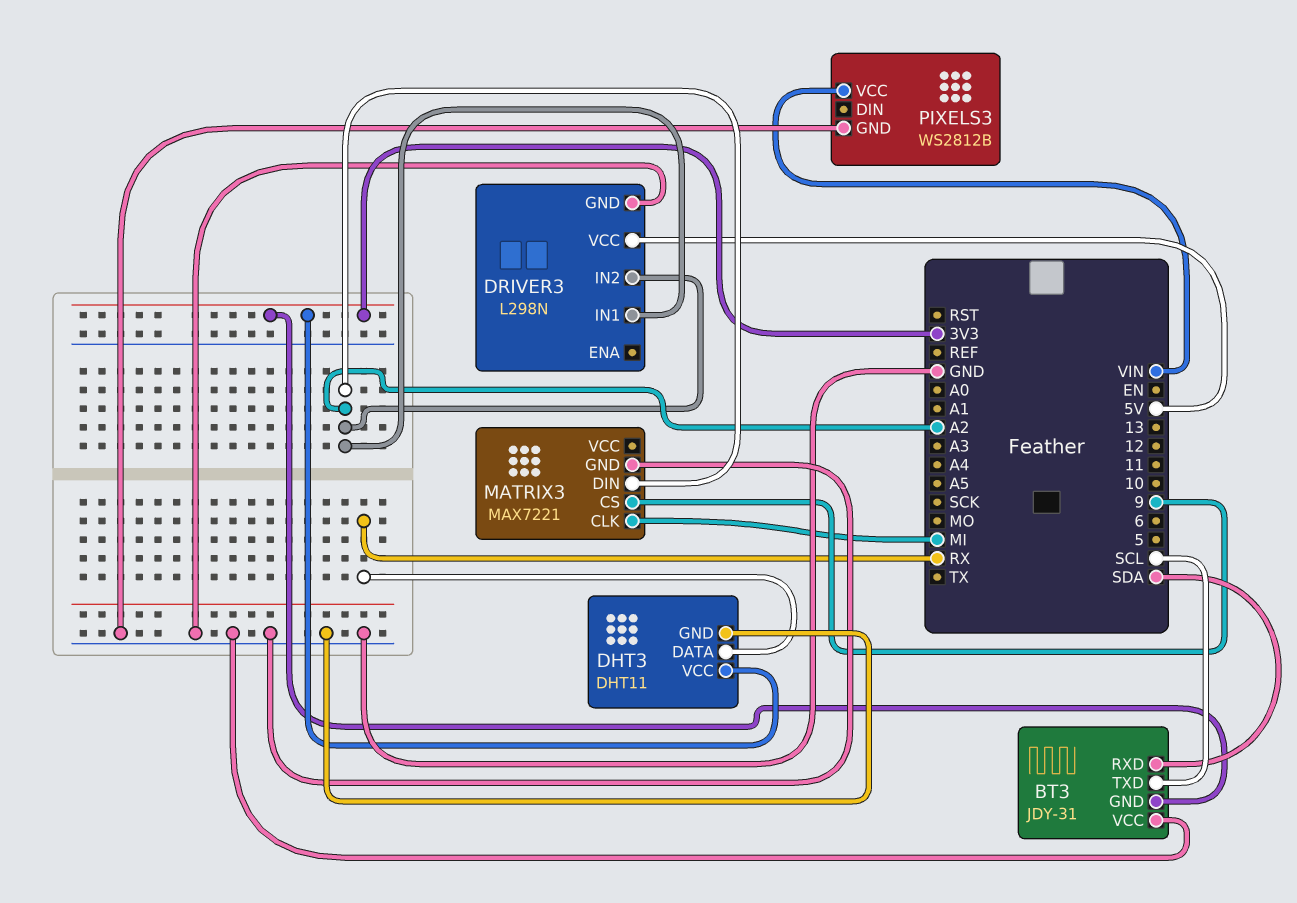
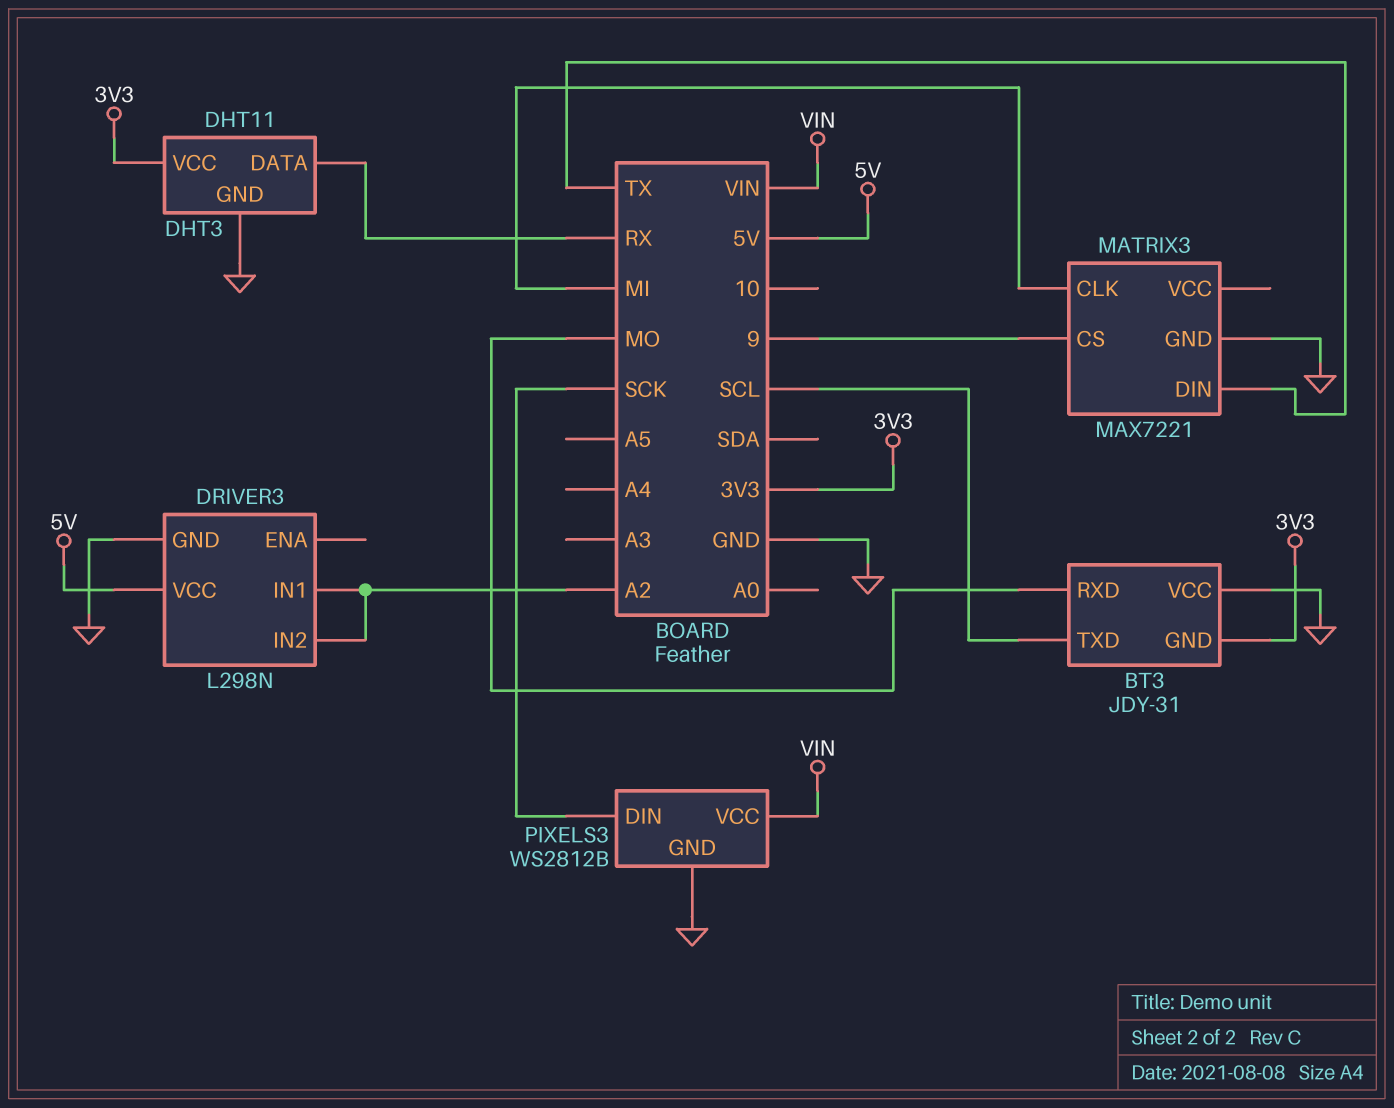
BT3 pin RXD: SDA -> MO
MATRIX3 pin DIN: A2 -> TX
PIXELS3 pin DIN: none -> SCK

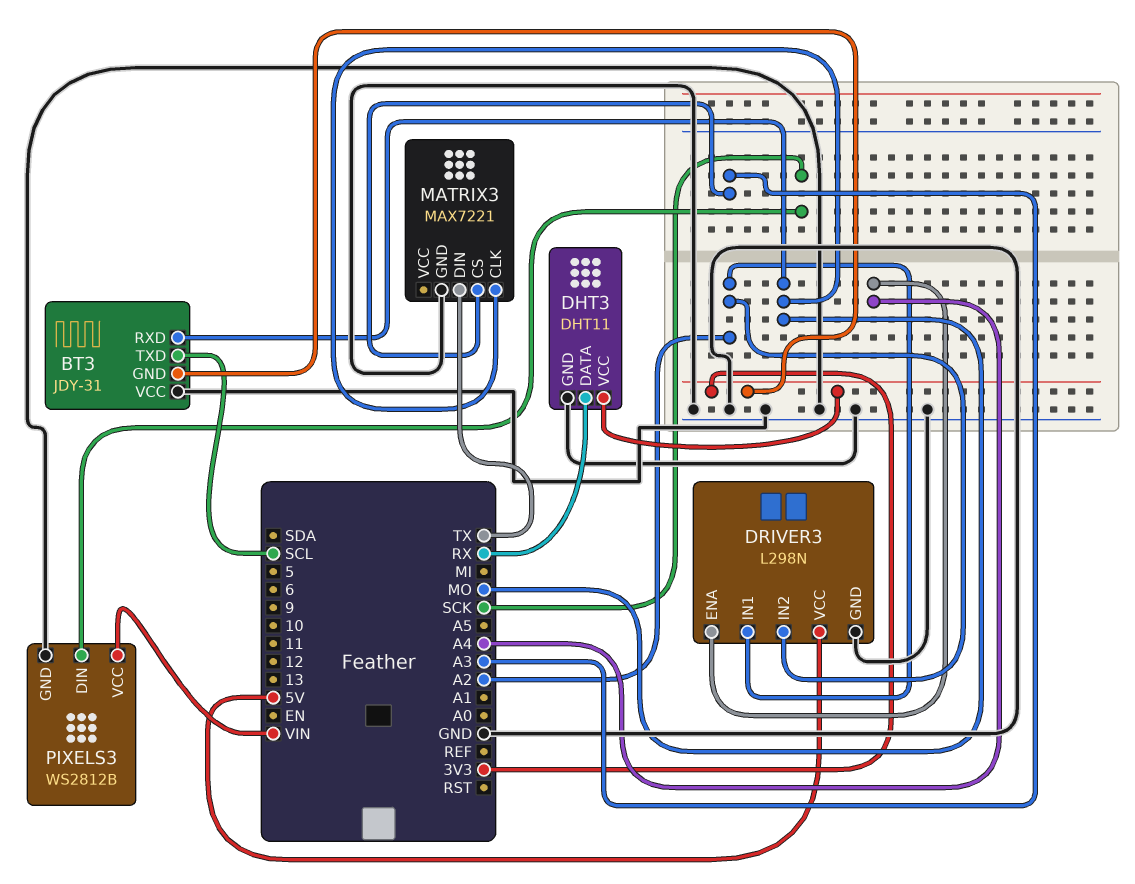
DRIVER3 pin ENA: none -> A4
MATRIX3 pin CLK: MI -> MO
MATRIX3 pin CS: 9 -> A3

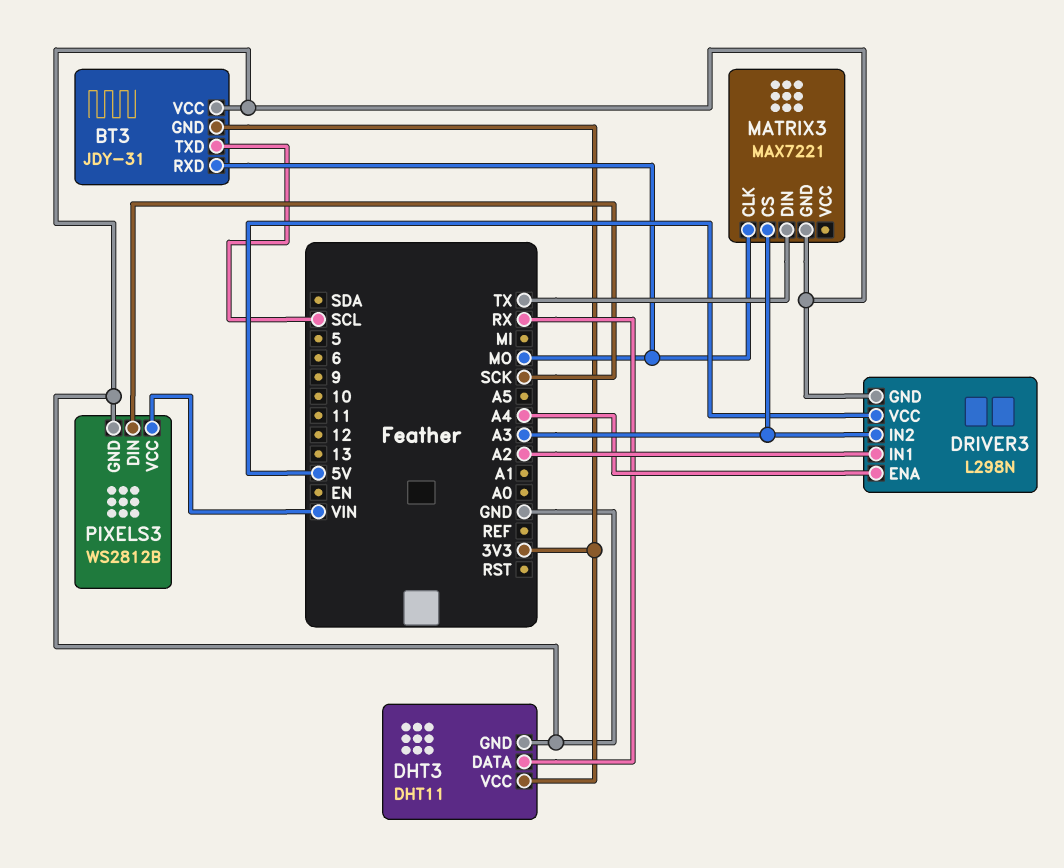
DRIVER3 pin IN2: A2 -> A3

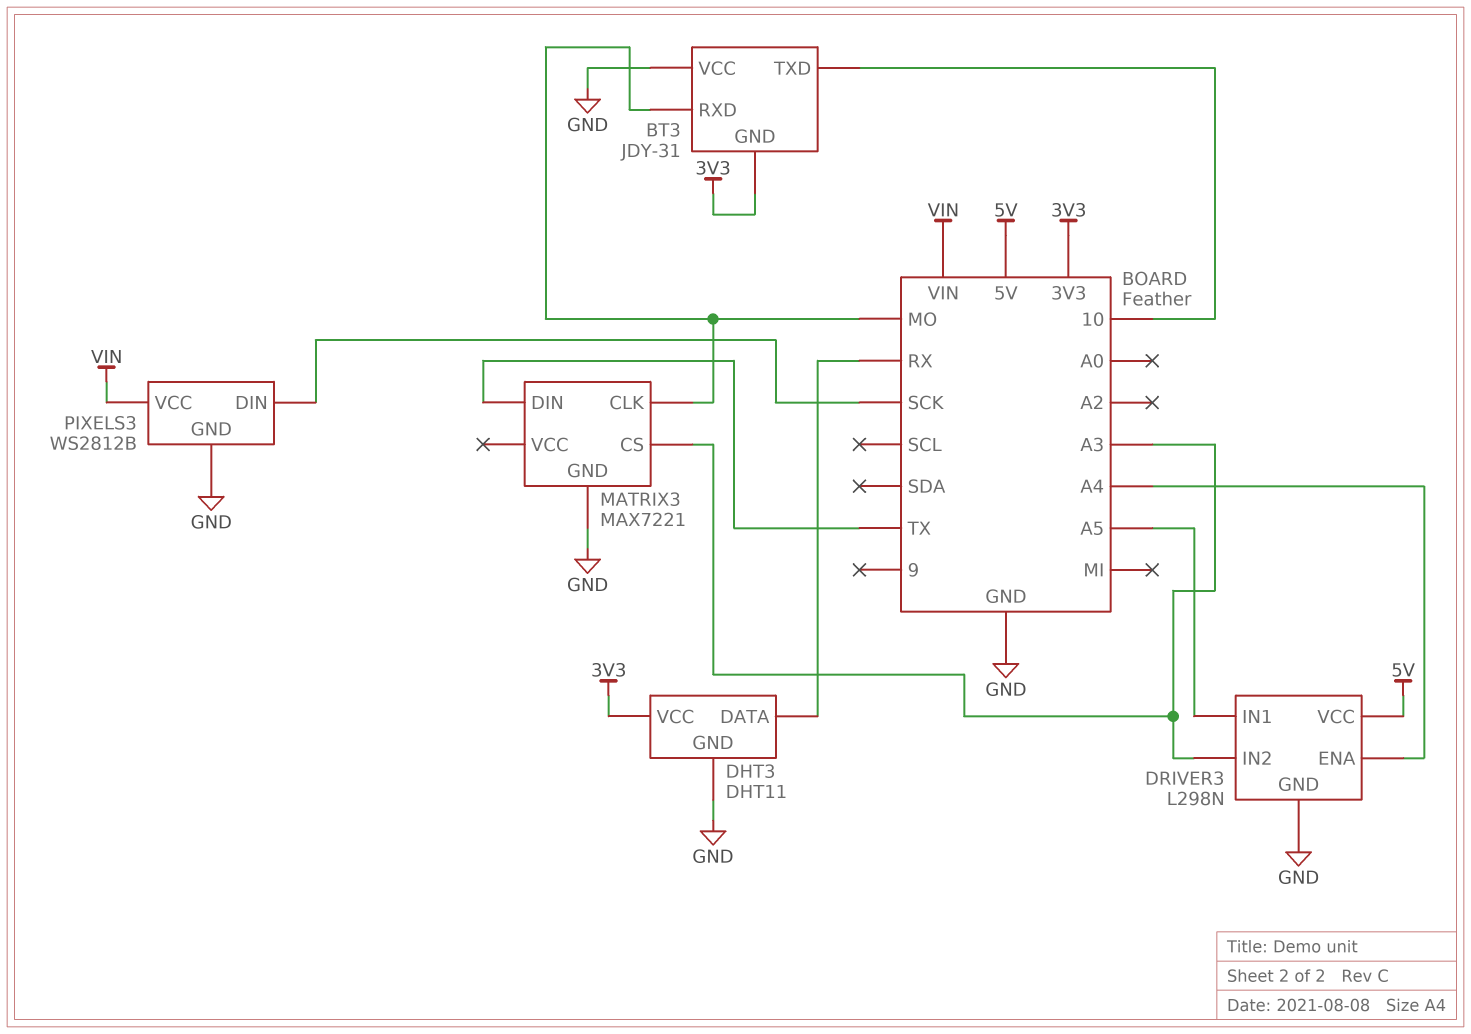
BT3 pin TXD: SCL -> 10
DRIVER3 pin IN1: A2 -> A5

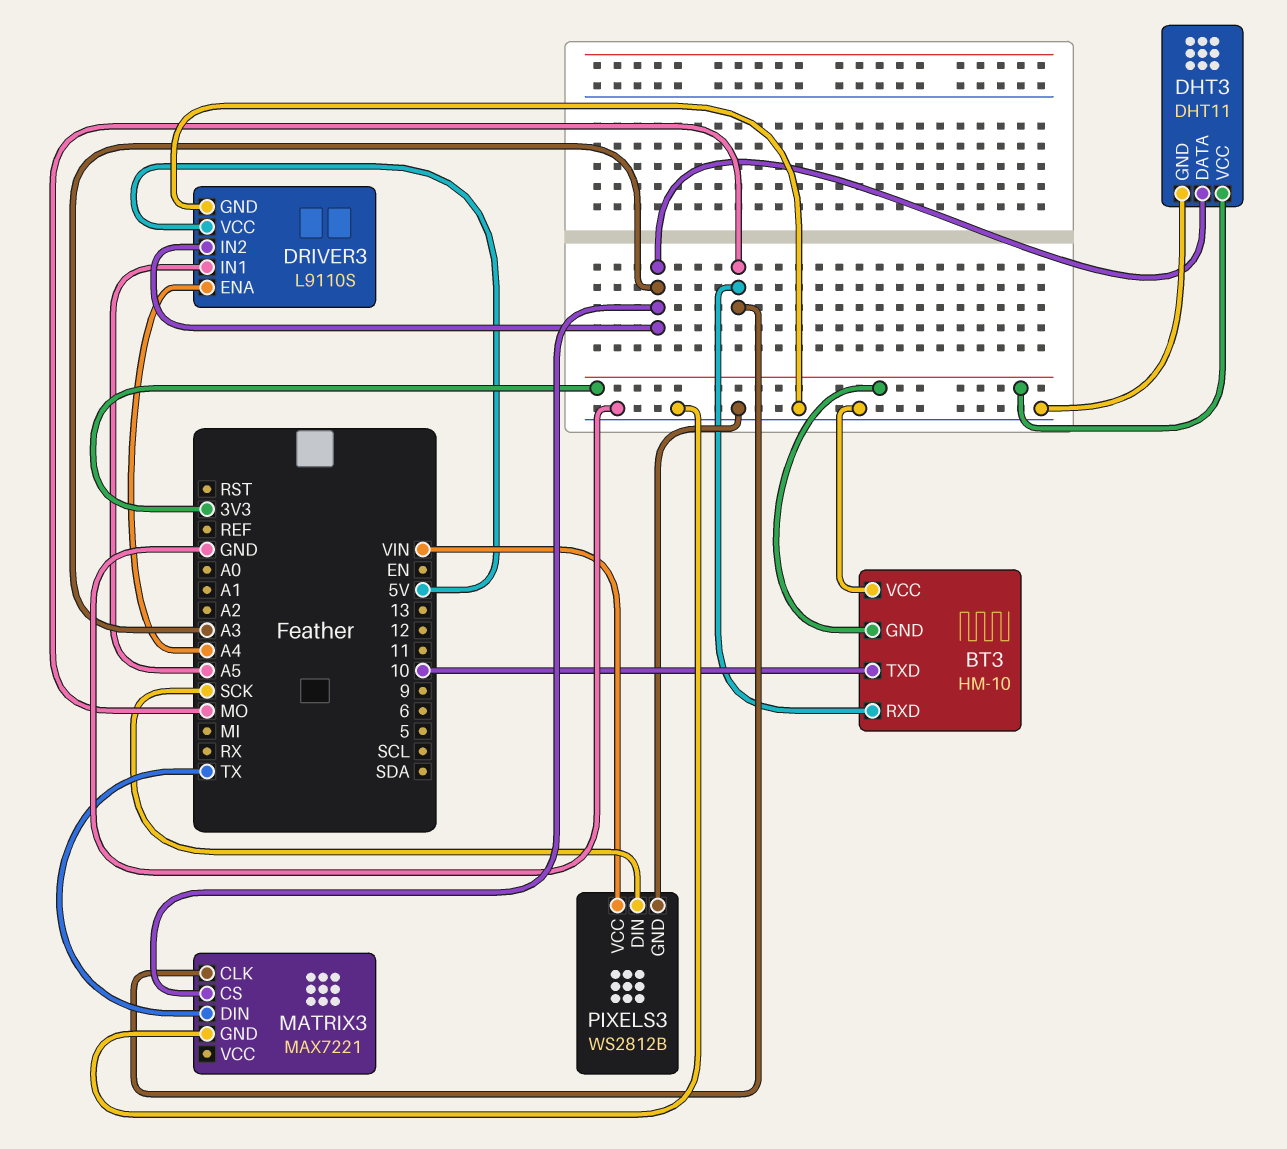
BT3: JDY-31 -> HM-10
DHT3 pin DATA: RX -> A3
DRIVER3: L298N -> L9110S

